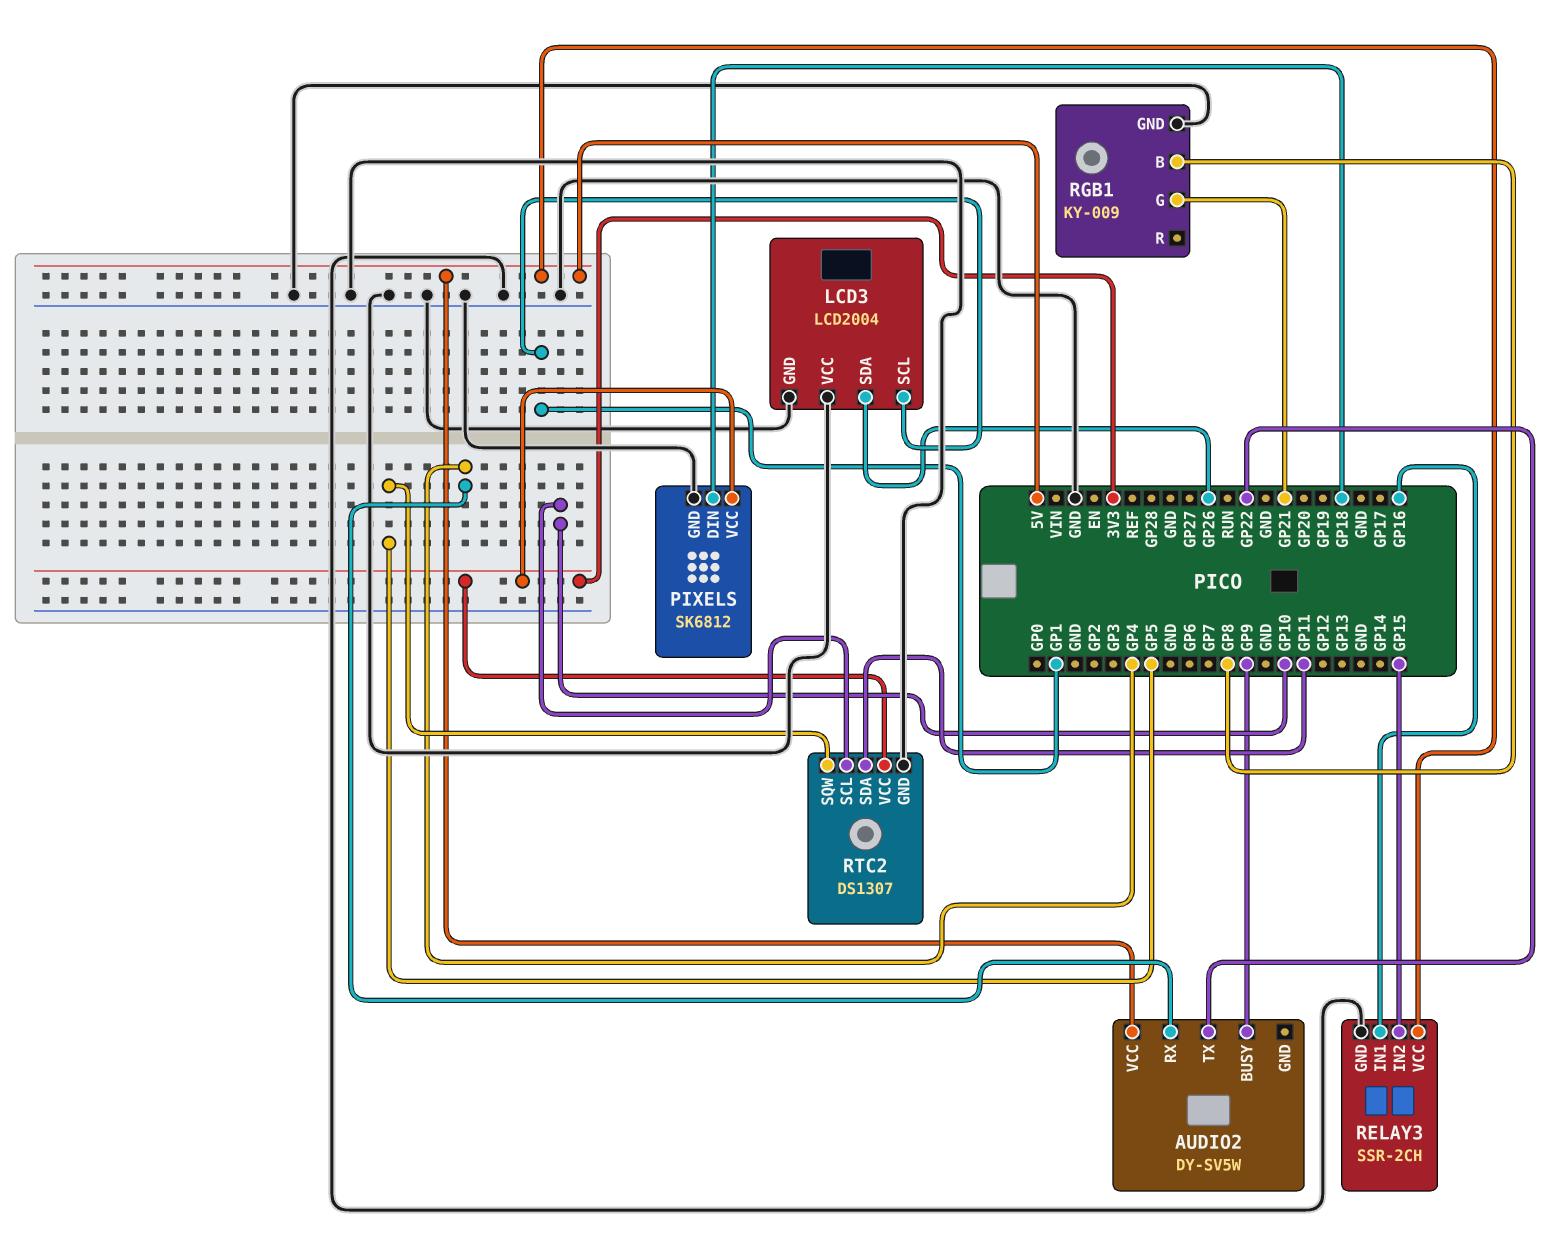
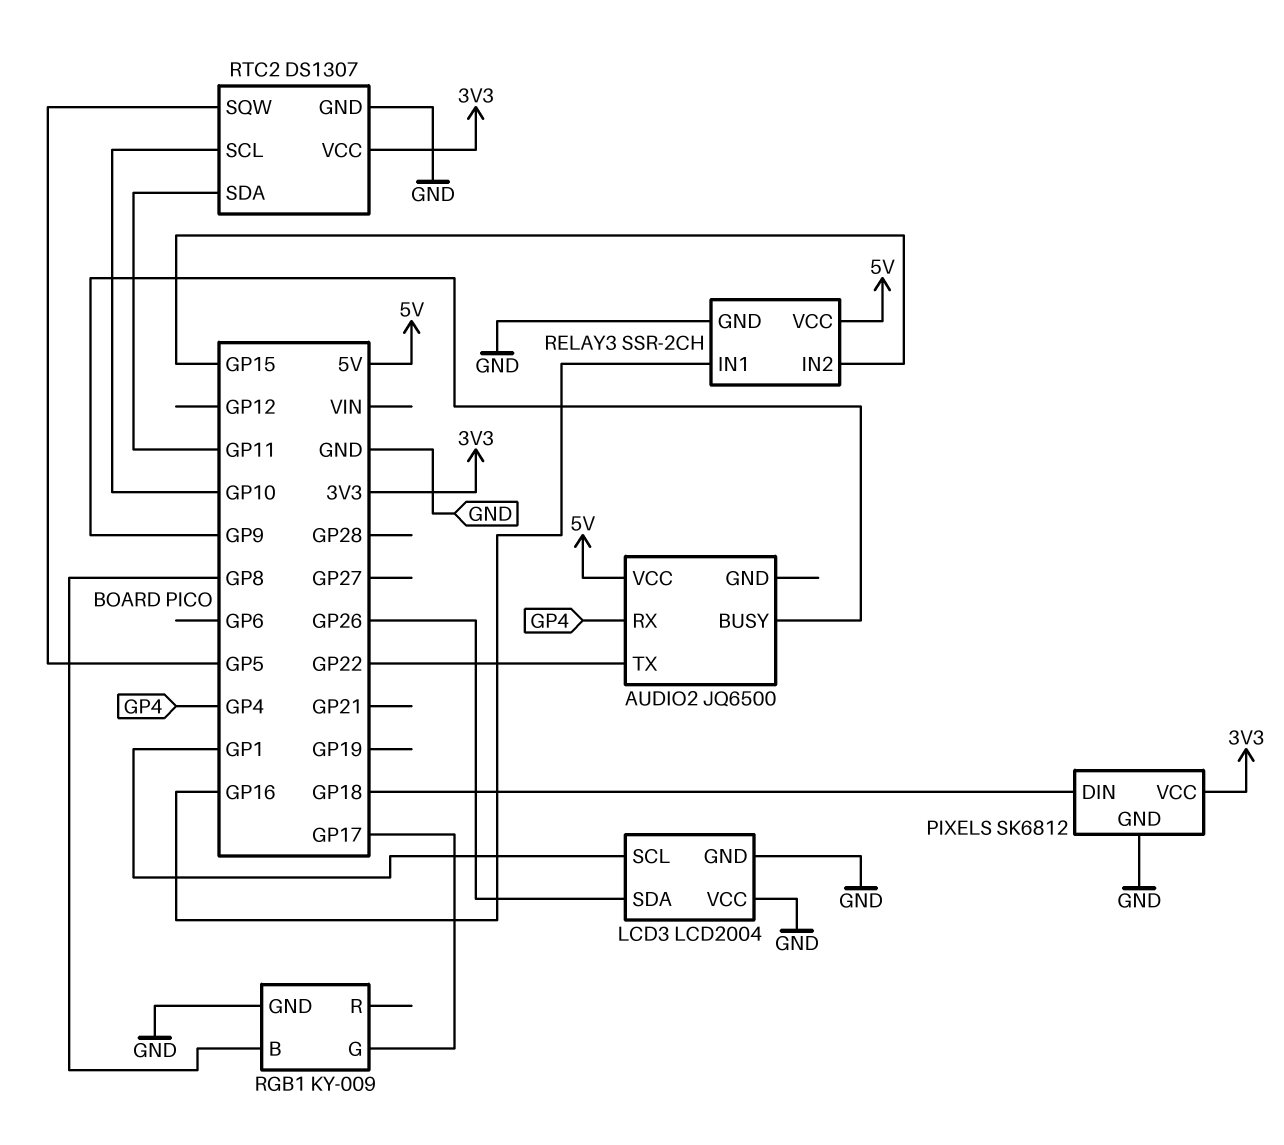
AUDIO2: DY-SV5W -> JQ6500
RGB1 pin G: GP21 -> GP17

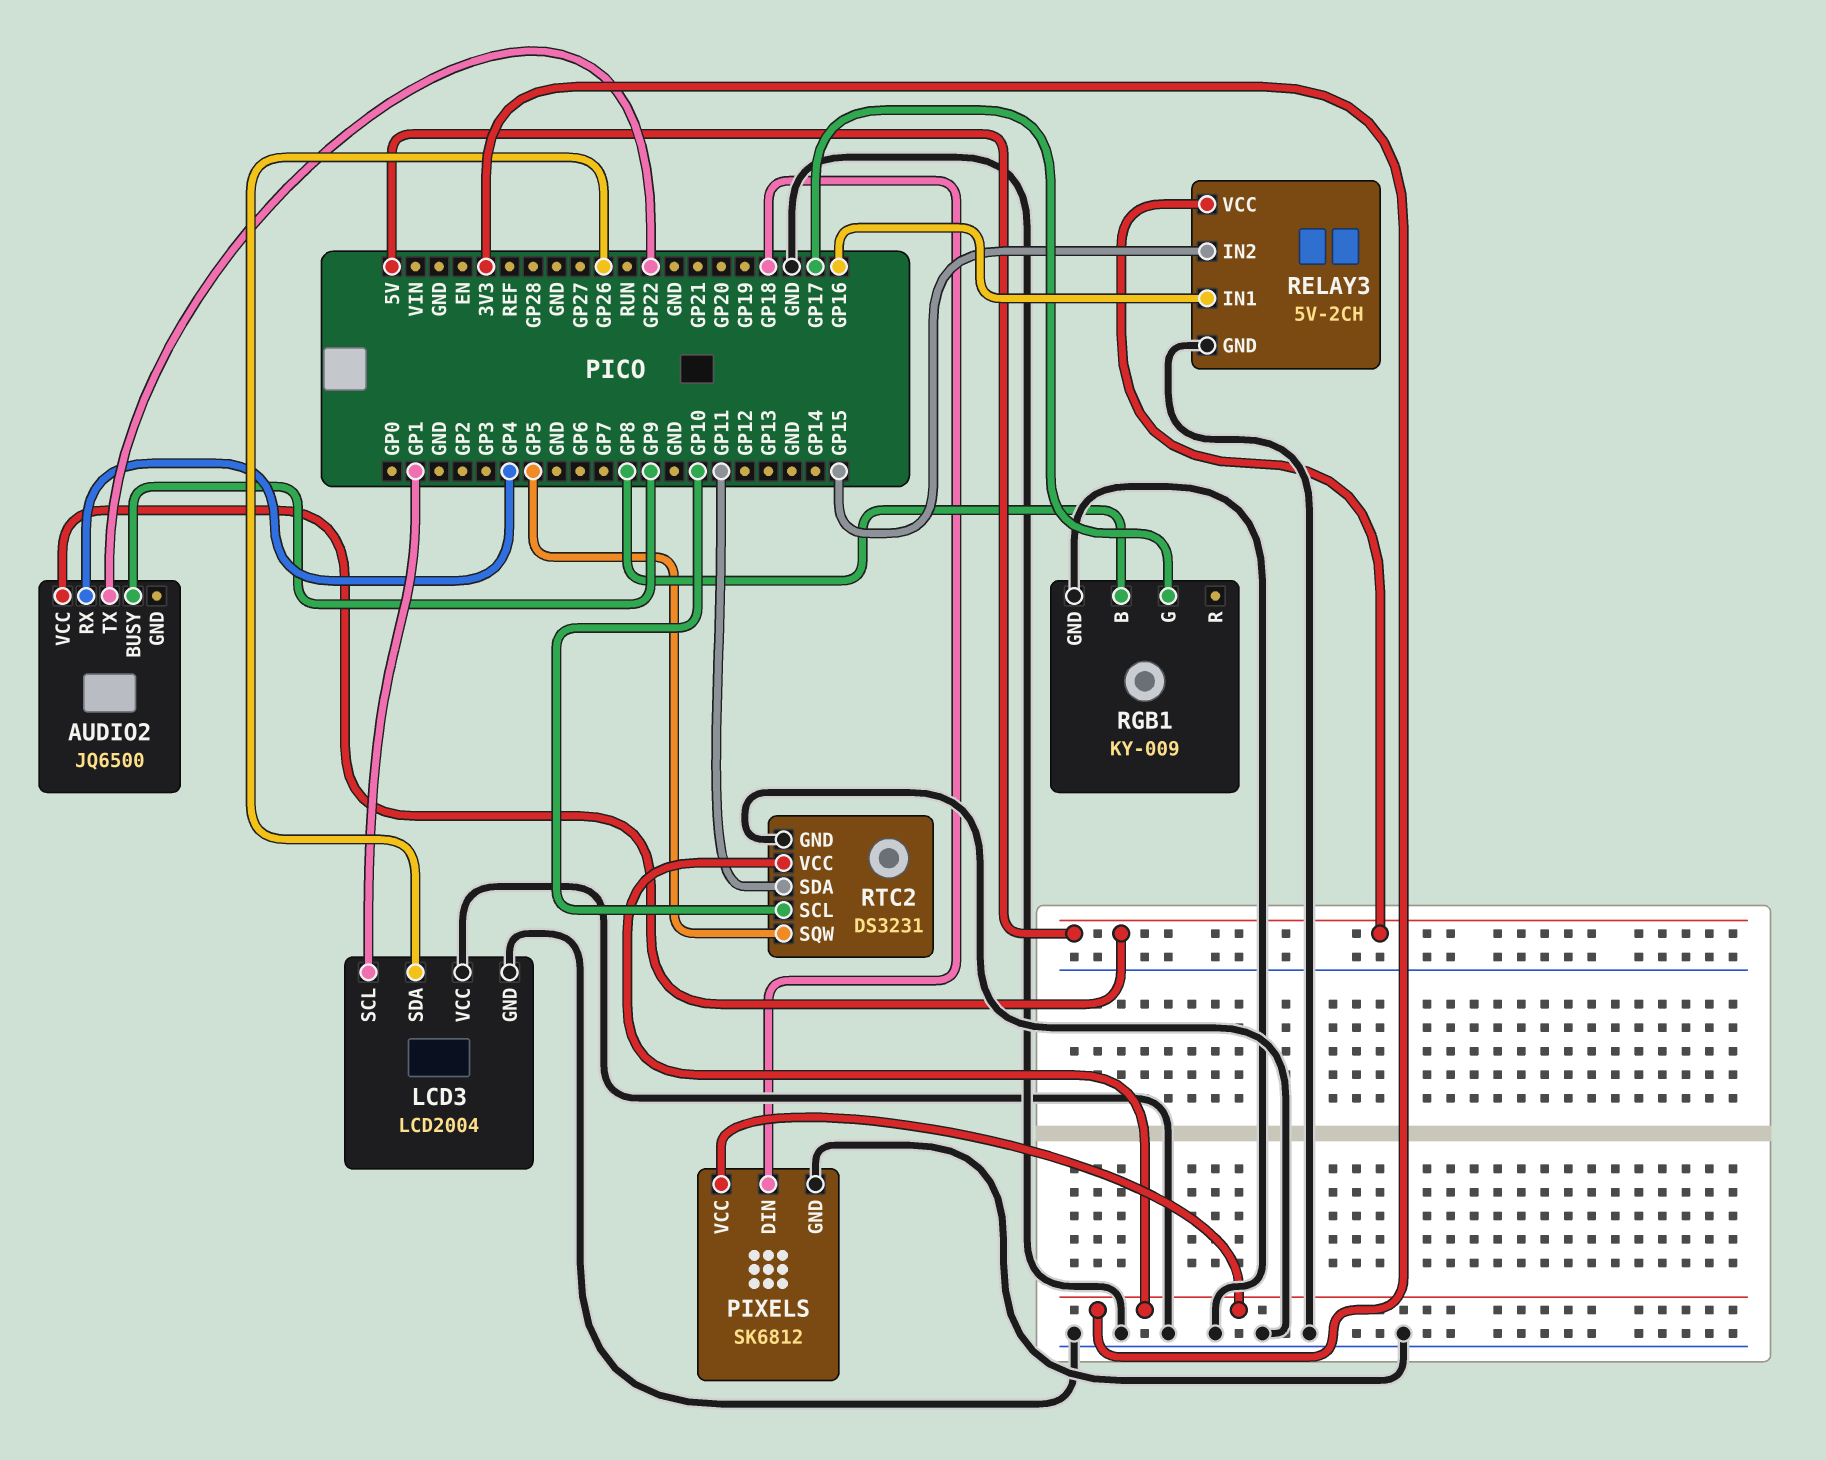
RELAY3: SSR-2CH -> 5V-2CH
RTC2: DS1307 -> DS3231

